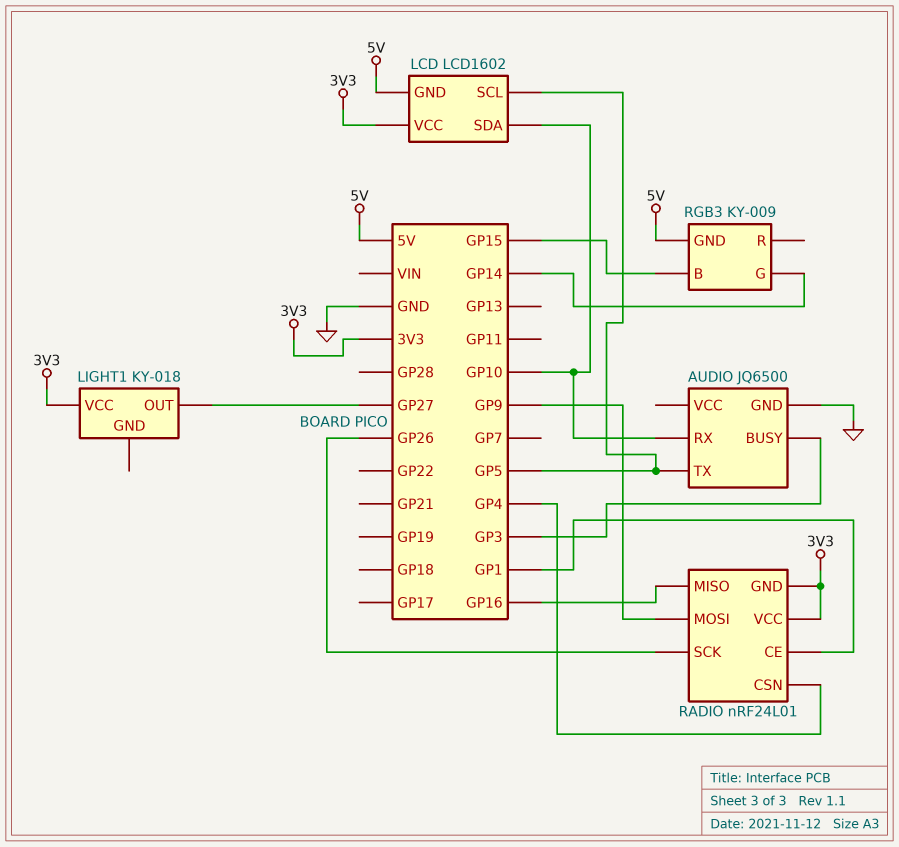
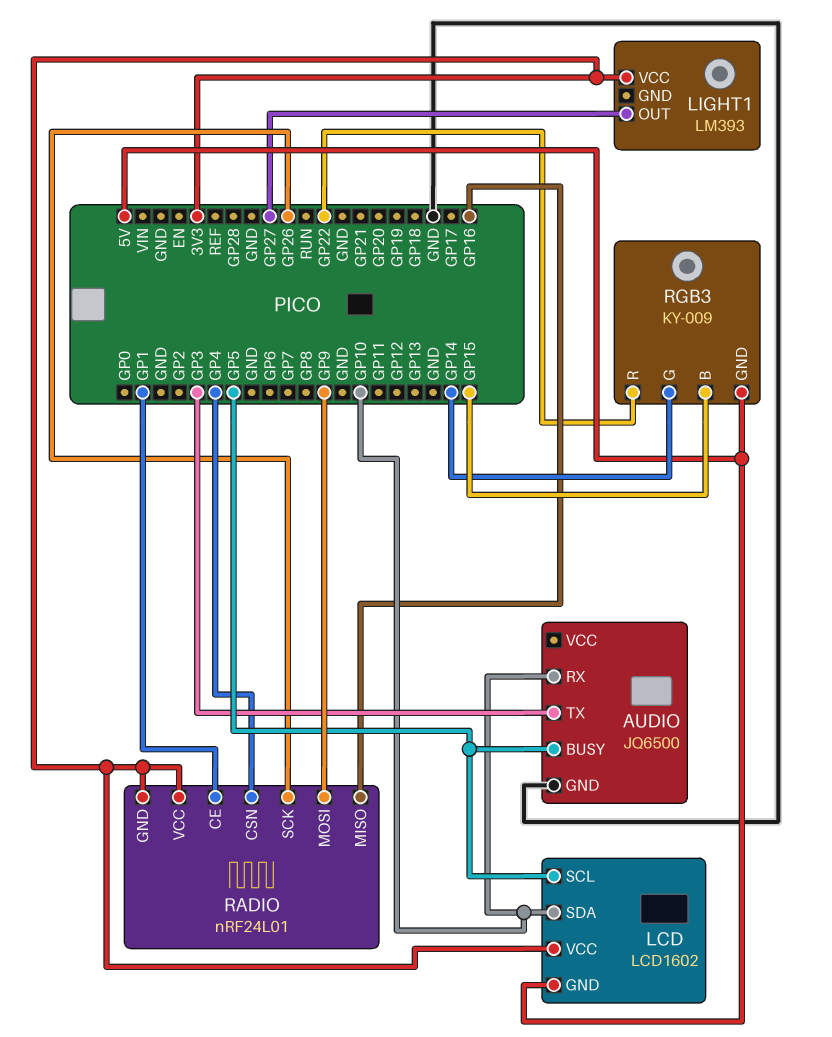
AUDIO pin BUSY: GP3 -> GP5
AUDIO pin TX: GP5 -> GP3
LIGHT1: KY-018 -> LM393
RGB3 pin R: none -> GP22

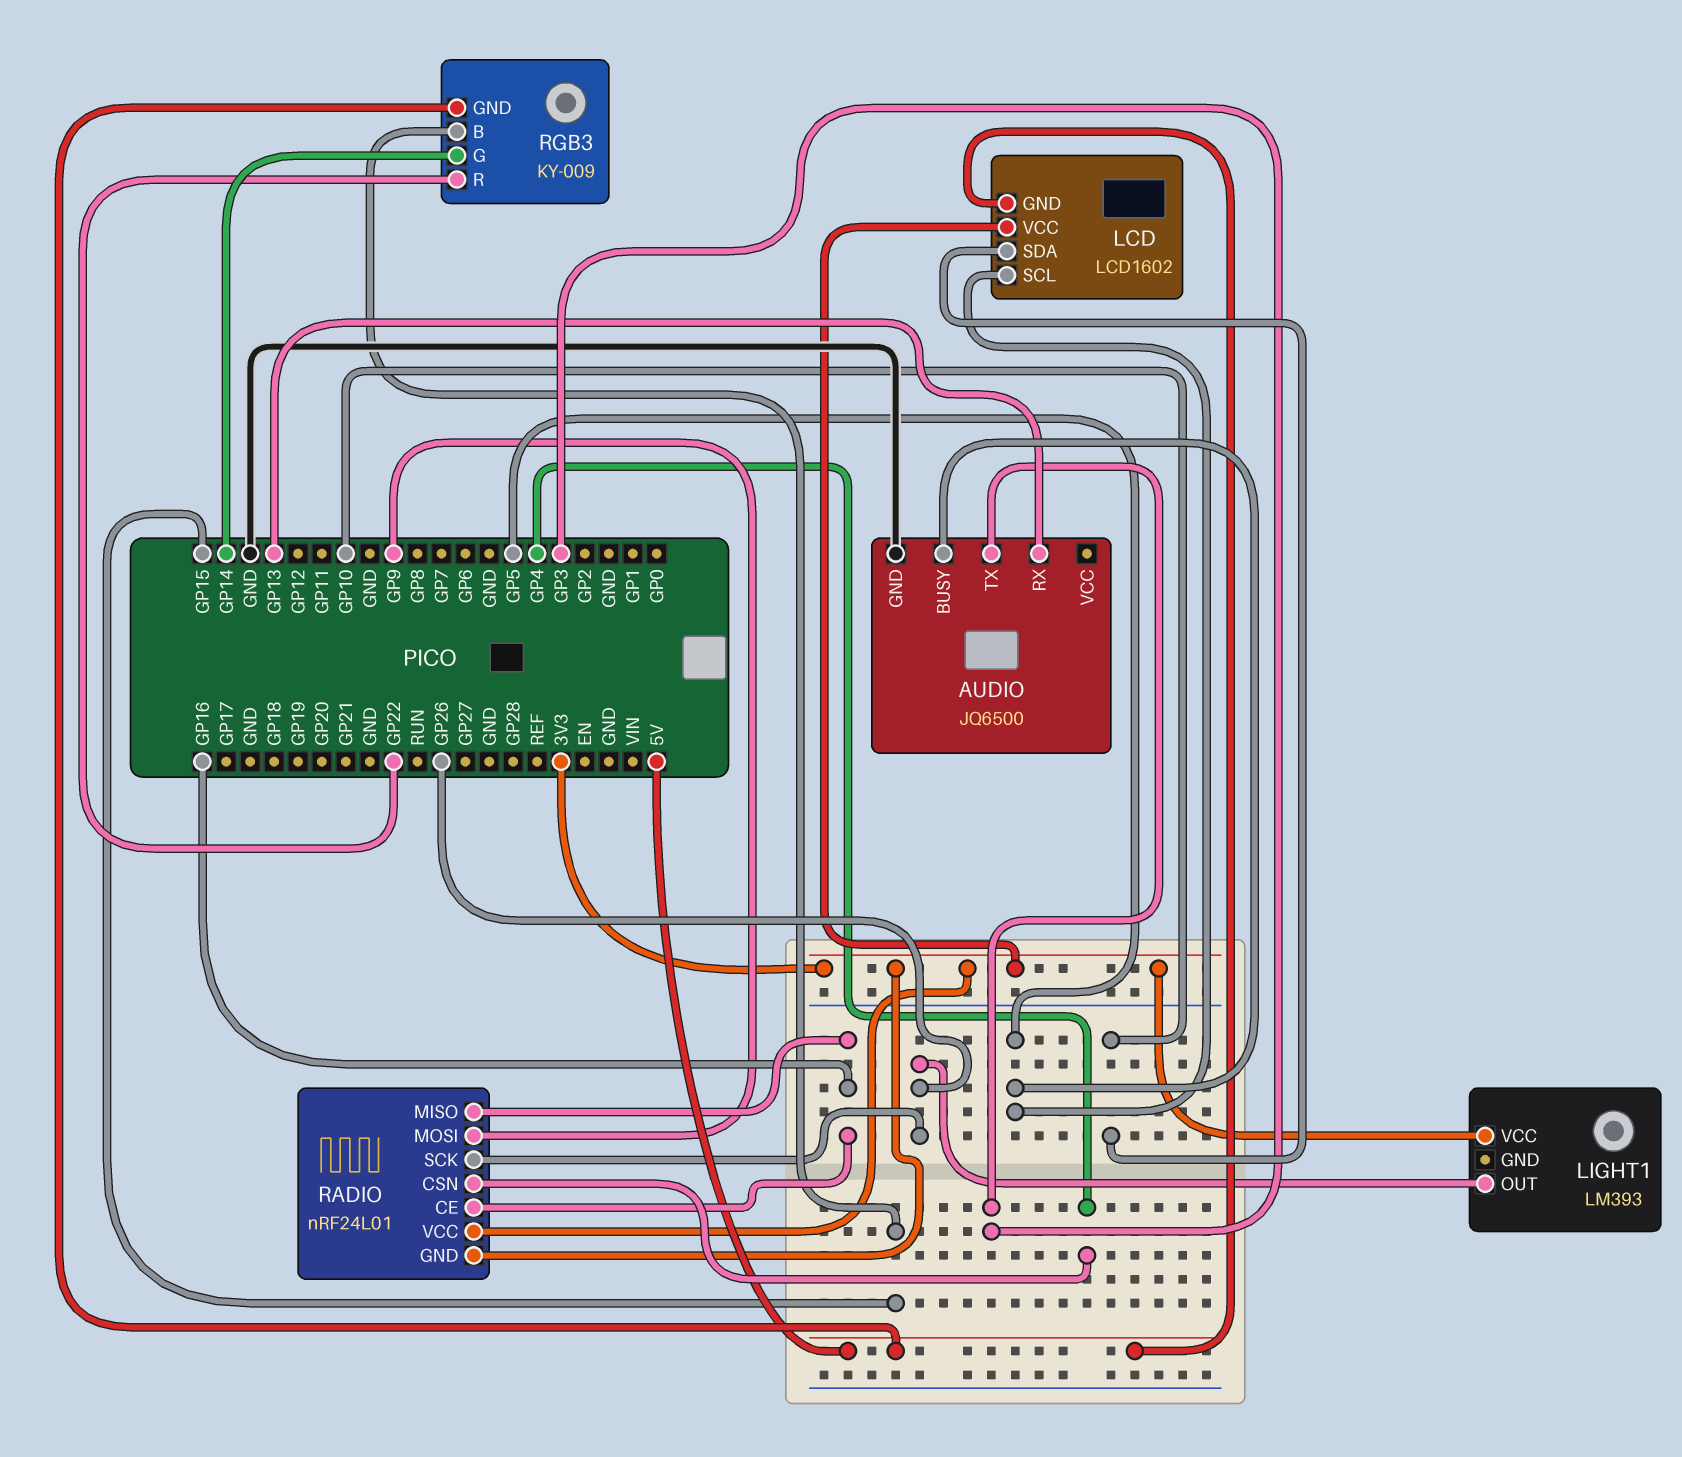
AUDIO pin RX: GP10 -> GP13
LIGHT1 pin OUT: GP27 -> GP26
RADIO pin CE: GP1 -> GP16

